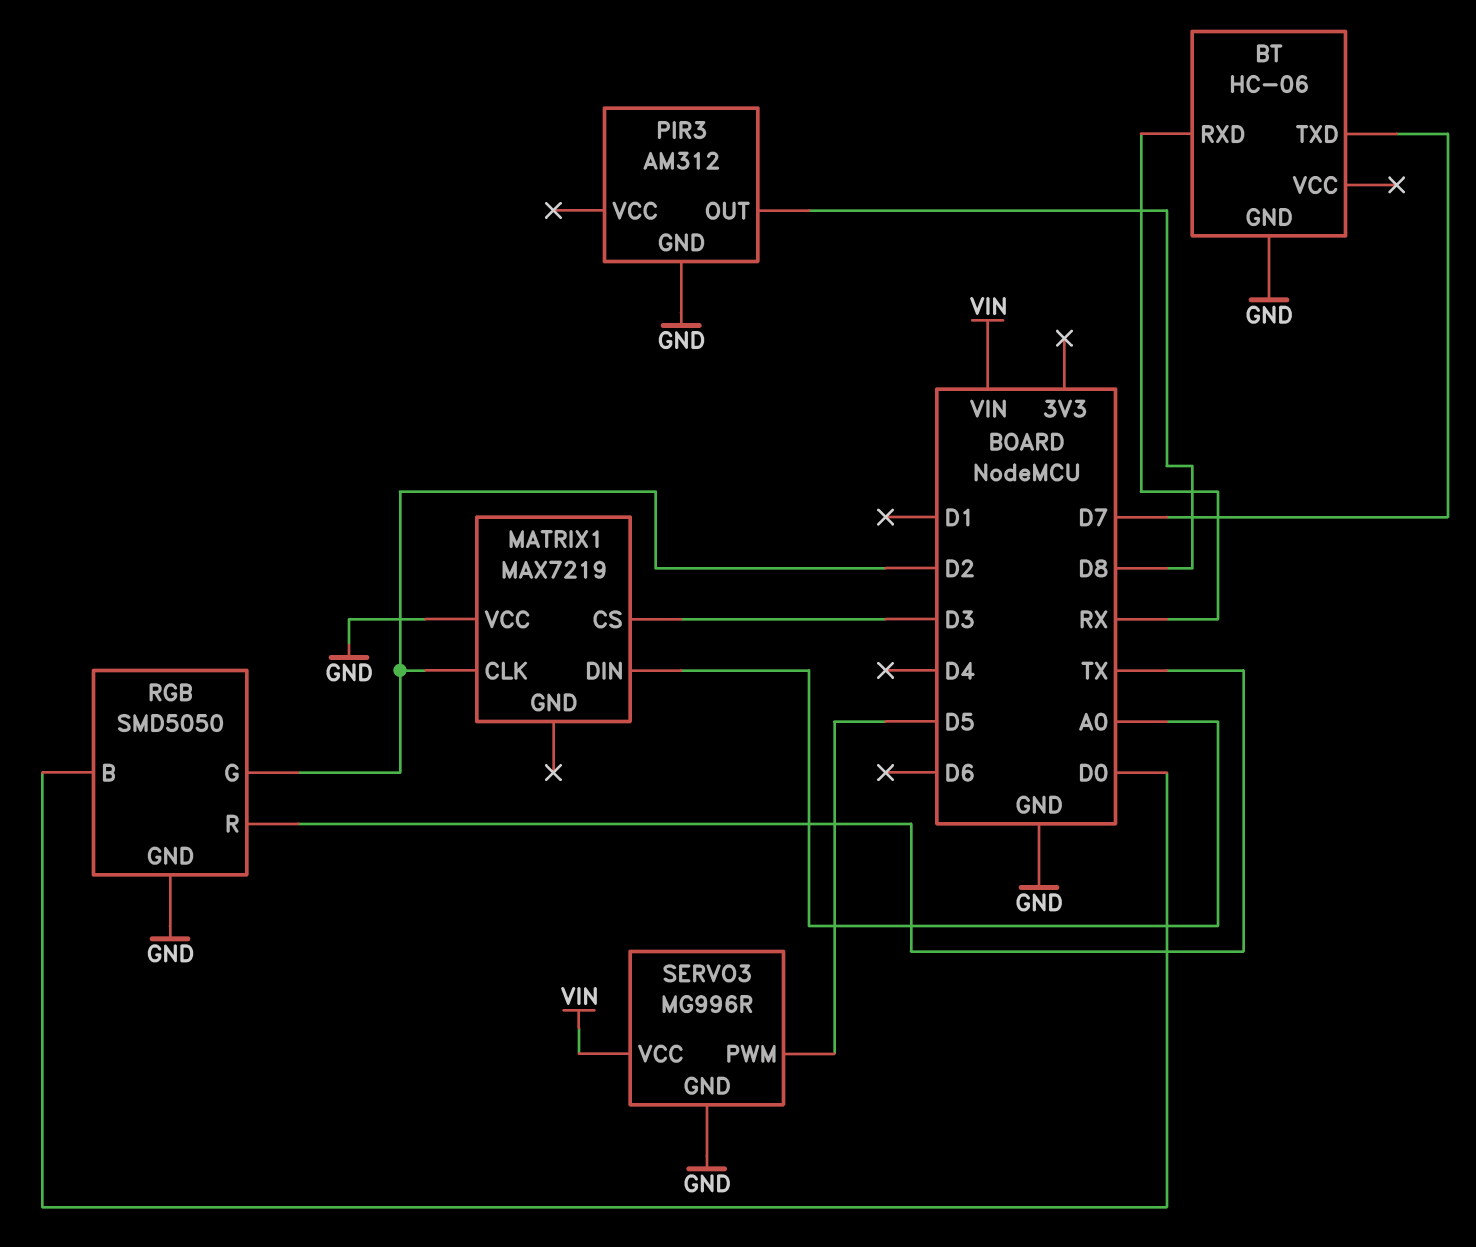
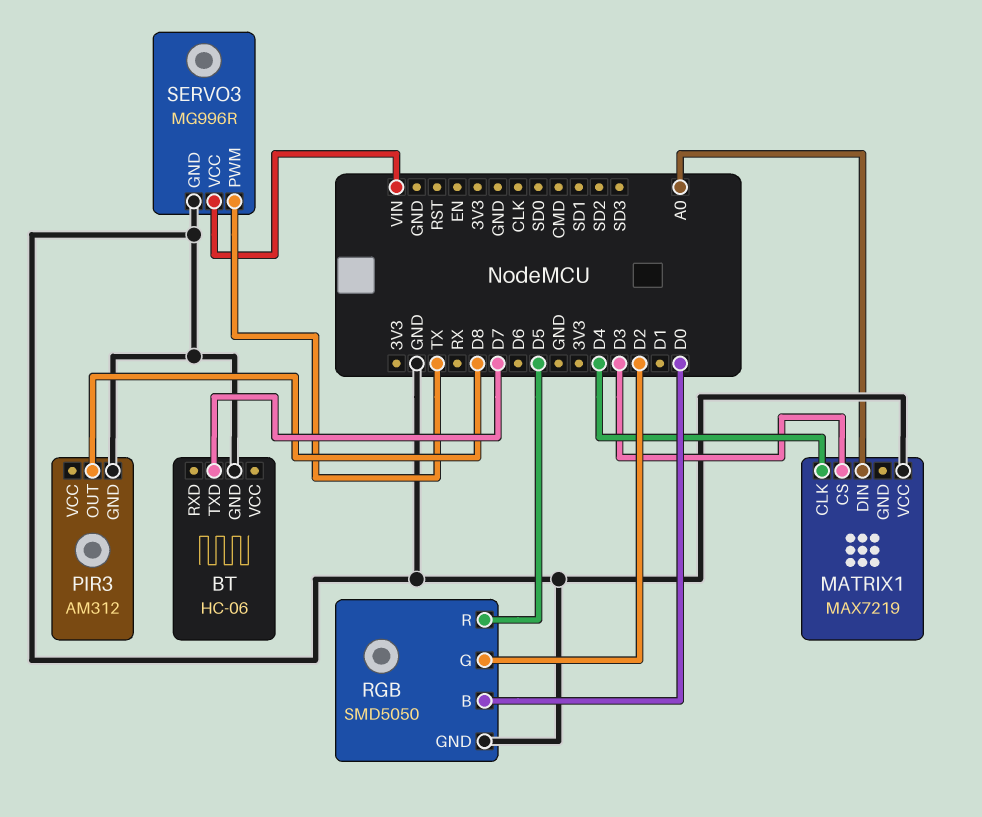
BT pin RXD: RX -> none
MATRIX1 pin CLK: D2 -> D4
RGB pin R: TX -> D5
SERVO3 pin PWM: D5 -> TX

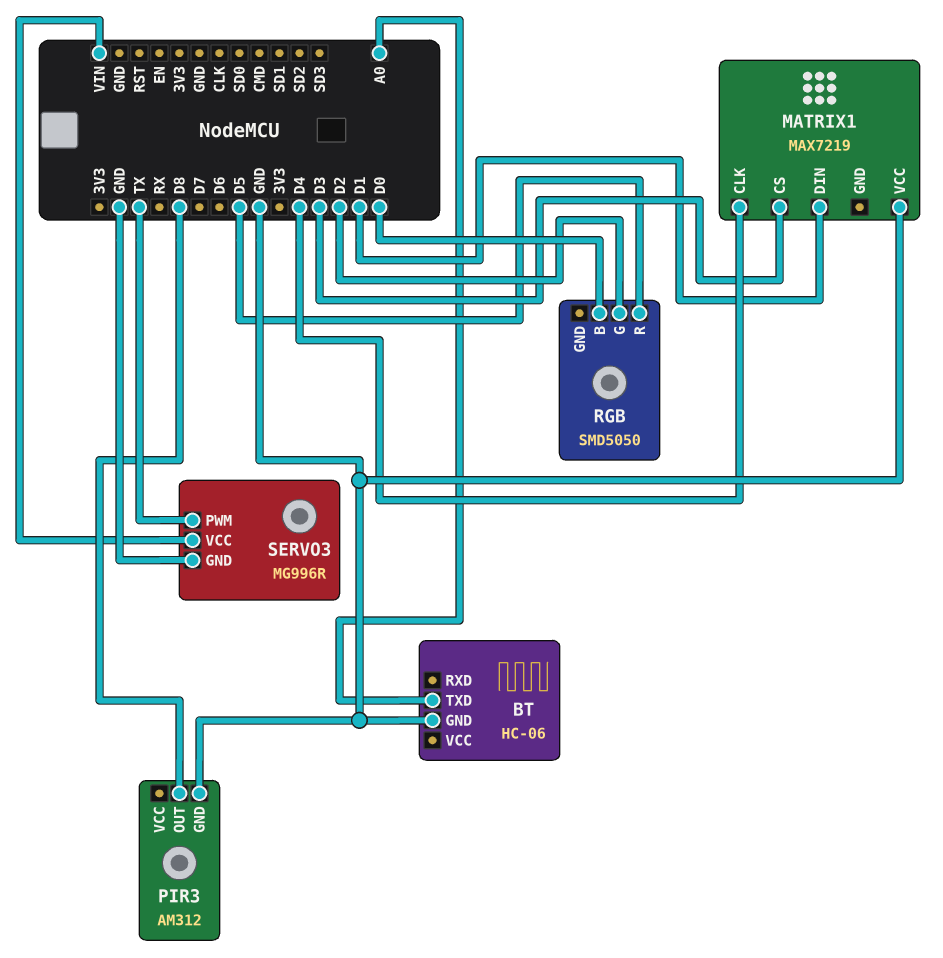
BT pin TXD: D7 -> A0
MATRIX1 pin DIN: A0 -> D1
RGB pin GND: GND -> none

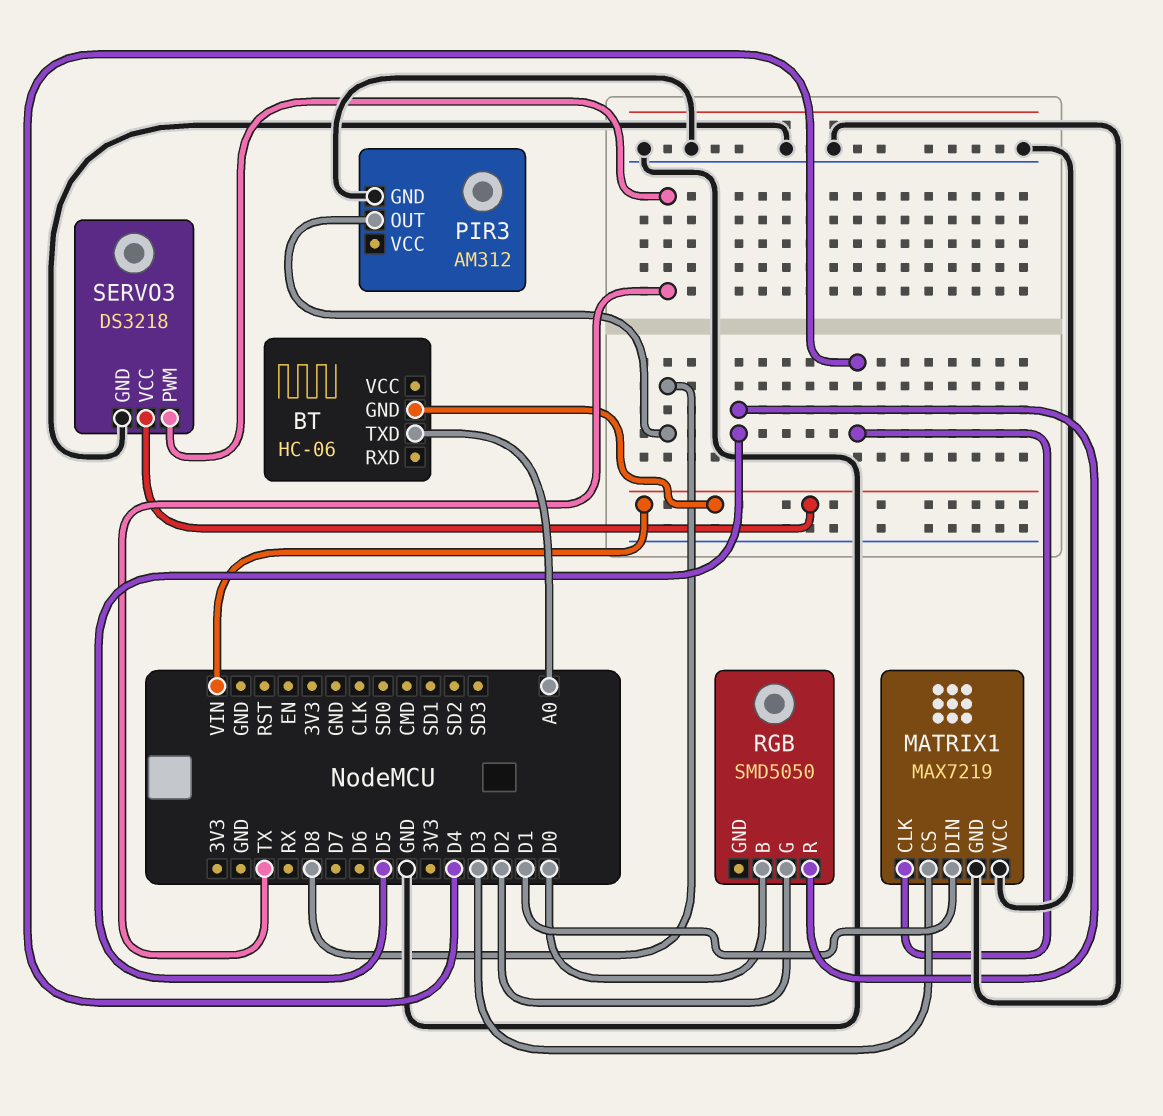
BT pin GND: GND -> VIN
MATRIX1 pin GND: none -> GND
SERVO3: MG996R -> DS3218

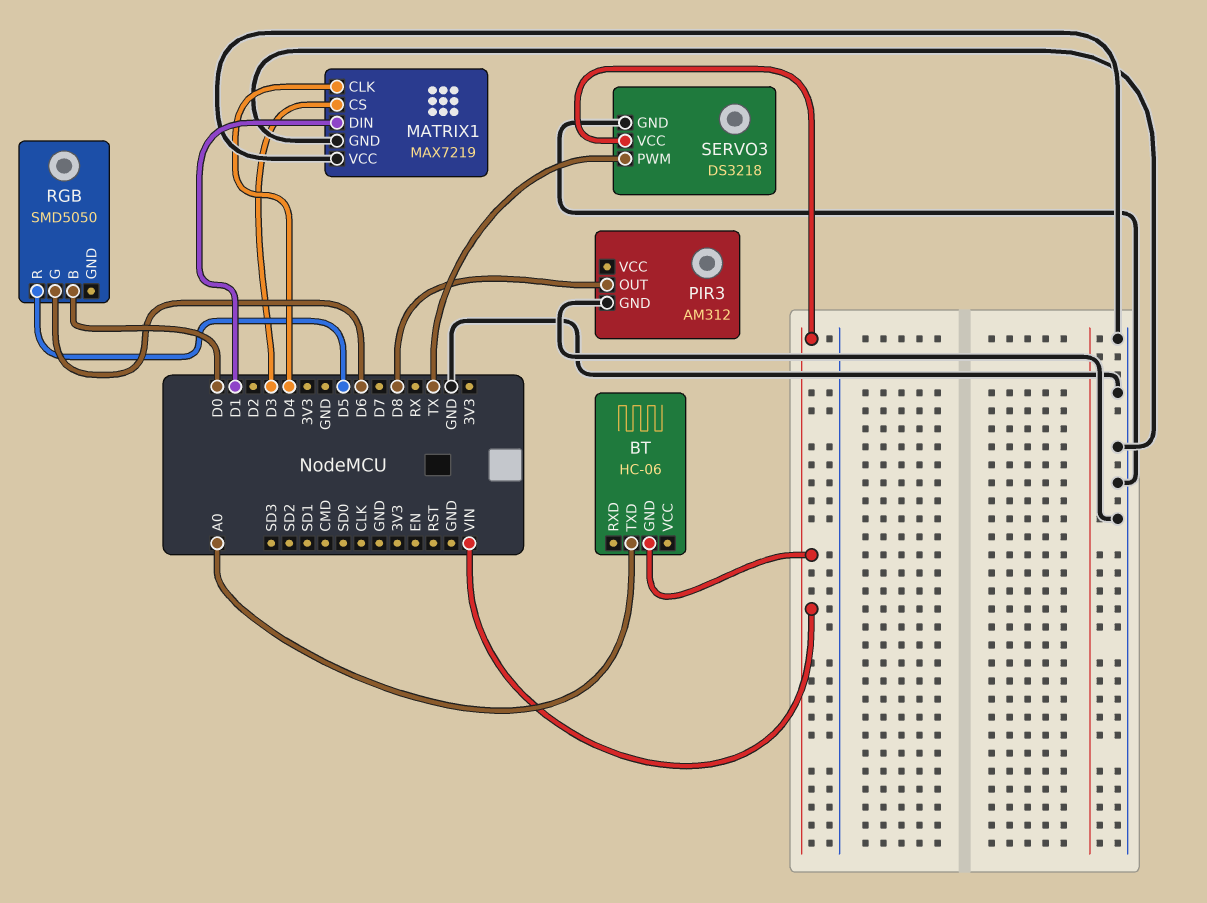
RGB pin G: D2 -> D6

